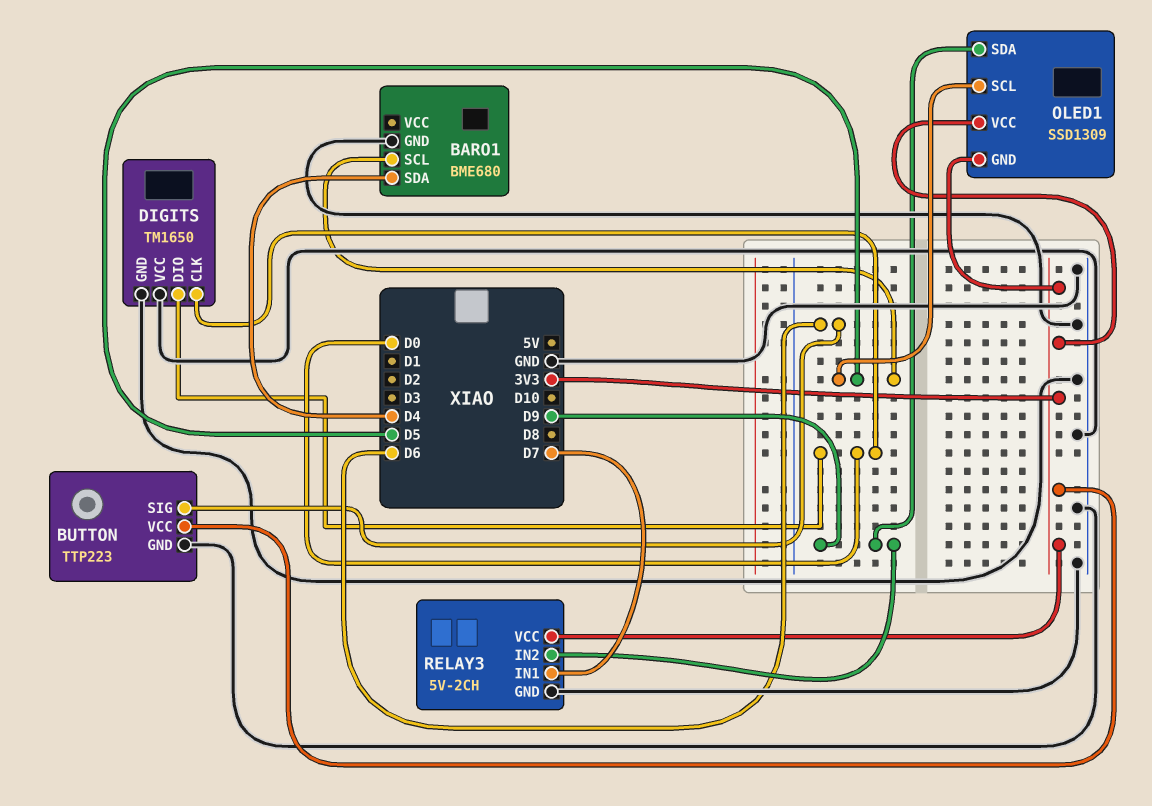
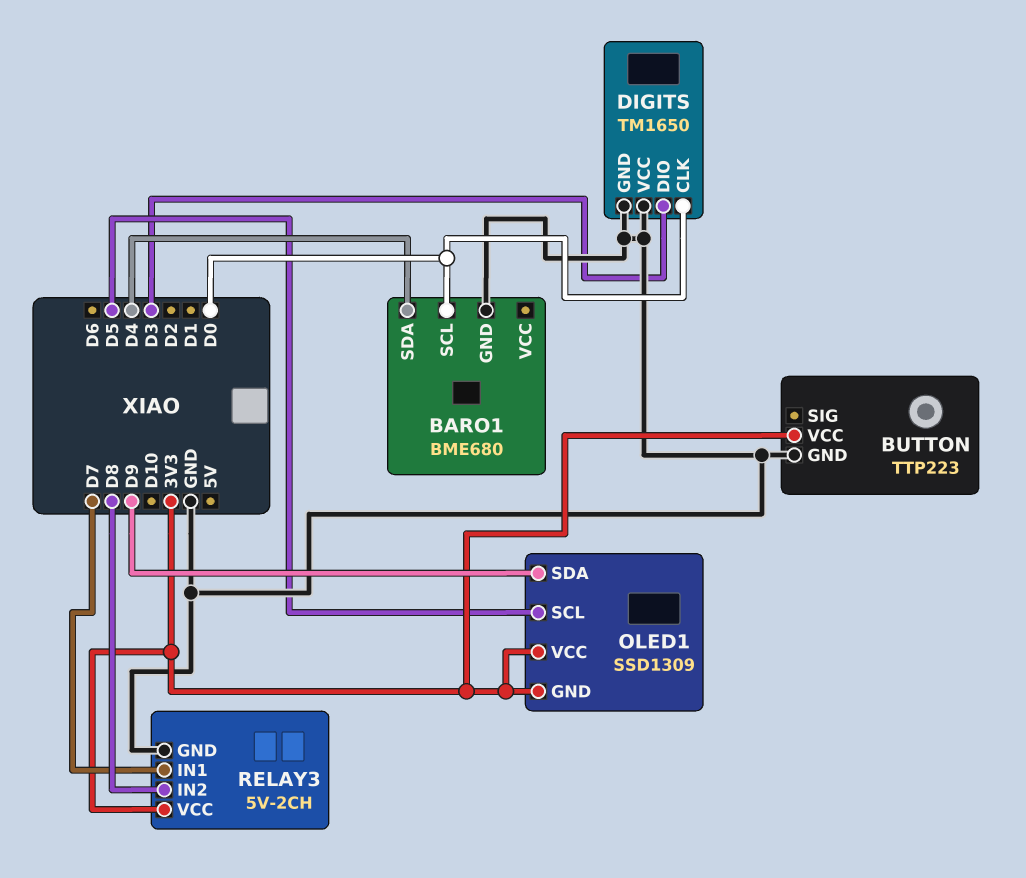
BARO1 pin SCL: D5 -> D0
BUTTON pin SIG: D6 -> none
DIGITS pin DIO: D0 -> D3
RELAY3 pin IN2: D9 -> D8

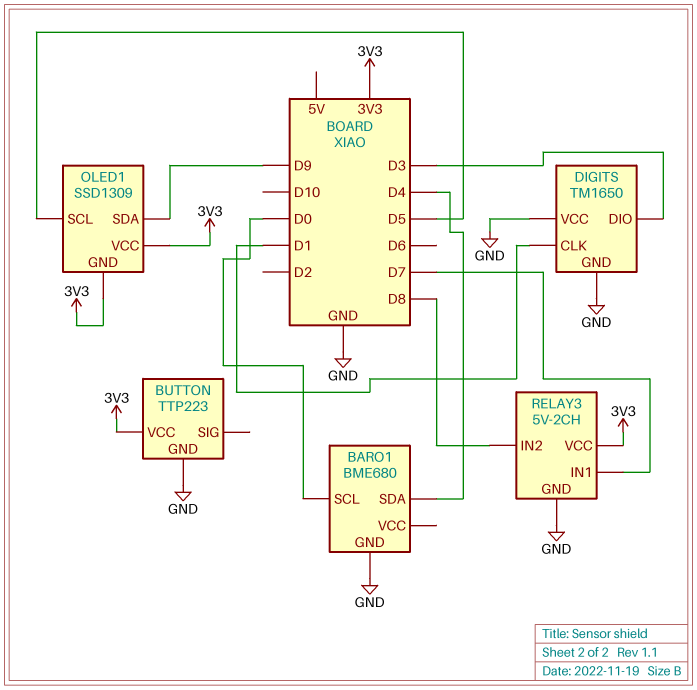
DIGITS pin CLK: D0 -> D1

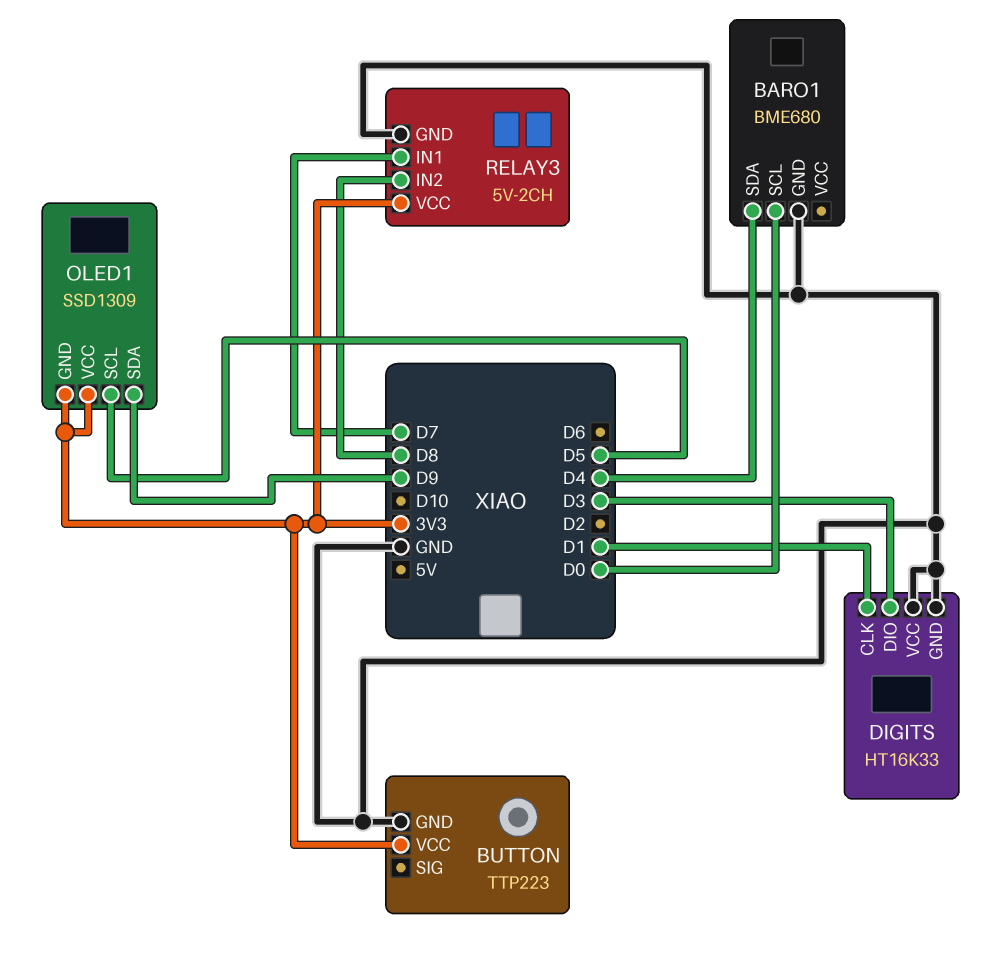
DIGITS: TM1650 -> HT16K33

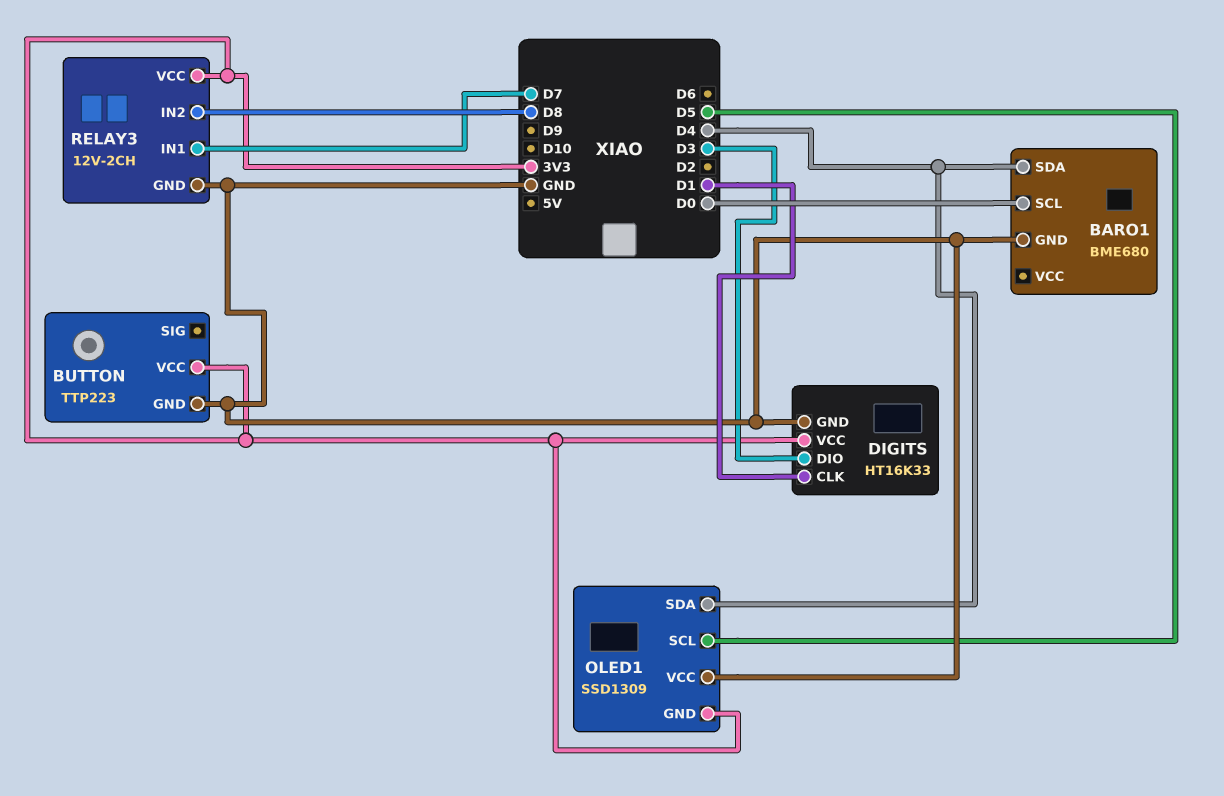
DIGITS pin VCC: GND -> 3V3
OLED1 pin SDA: D9 -> D4
OLED1 pin VCC: 3V3 -> GND
RELAY3: 5V-2CH -> 12V-2CH

